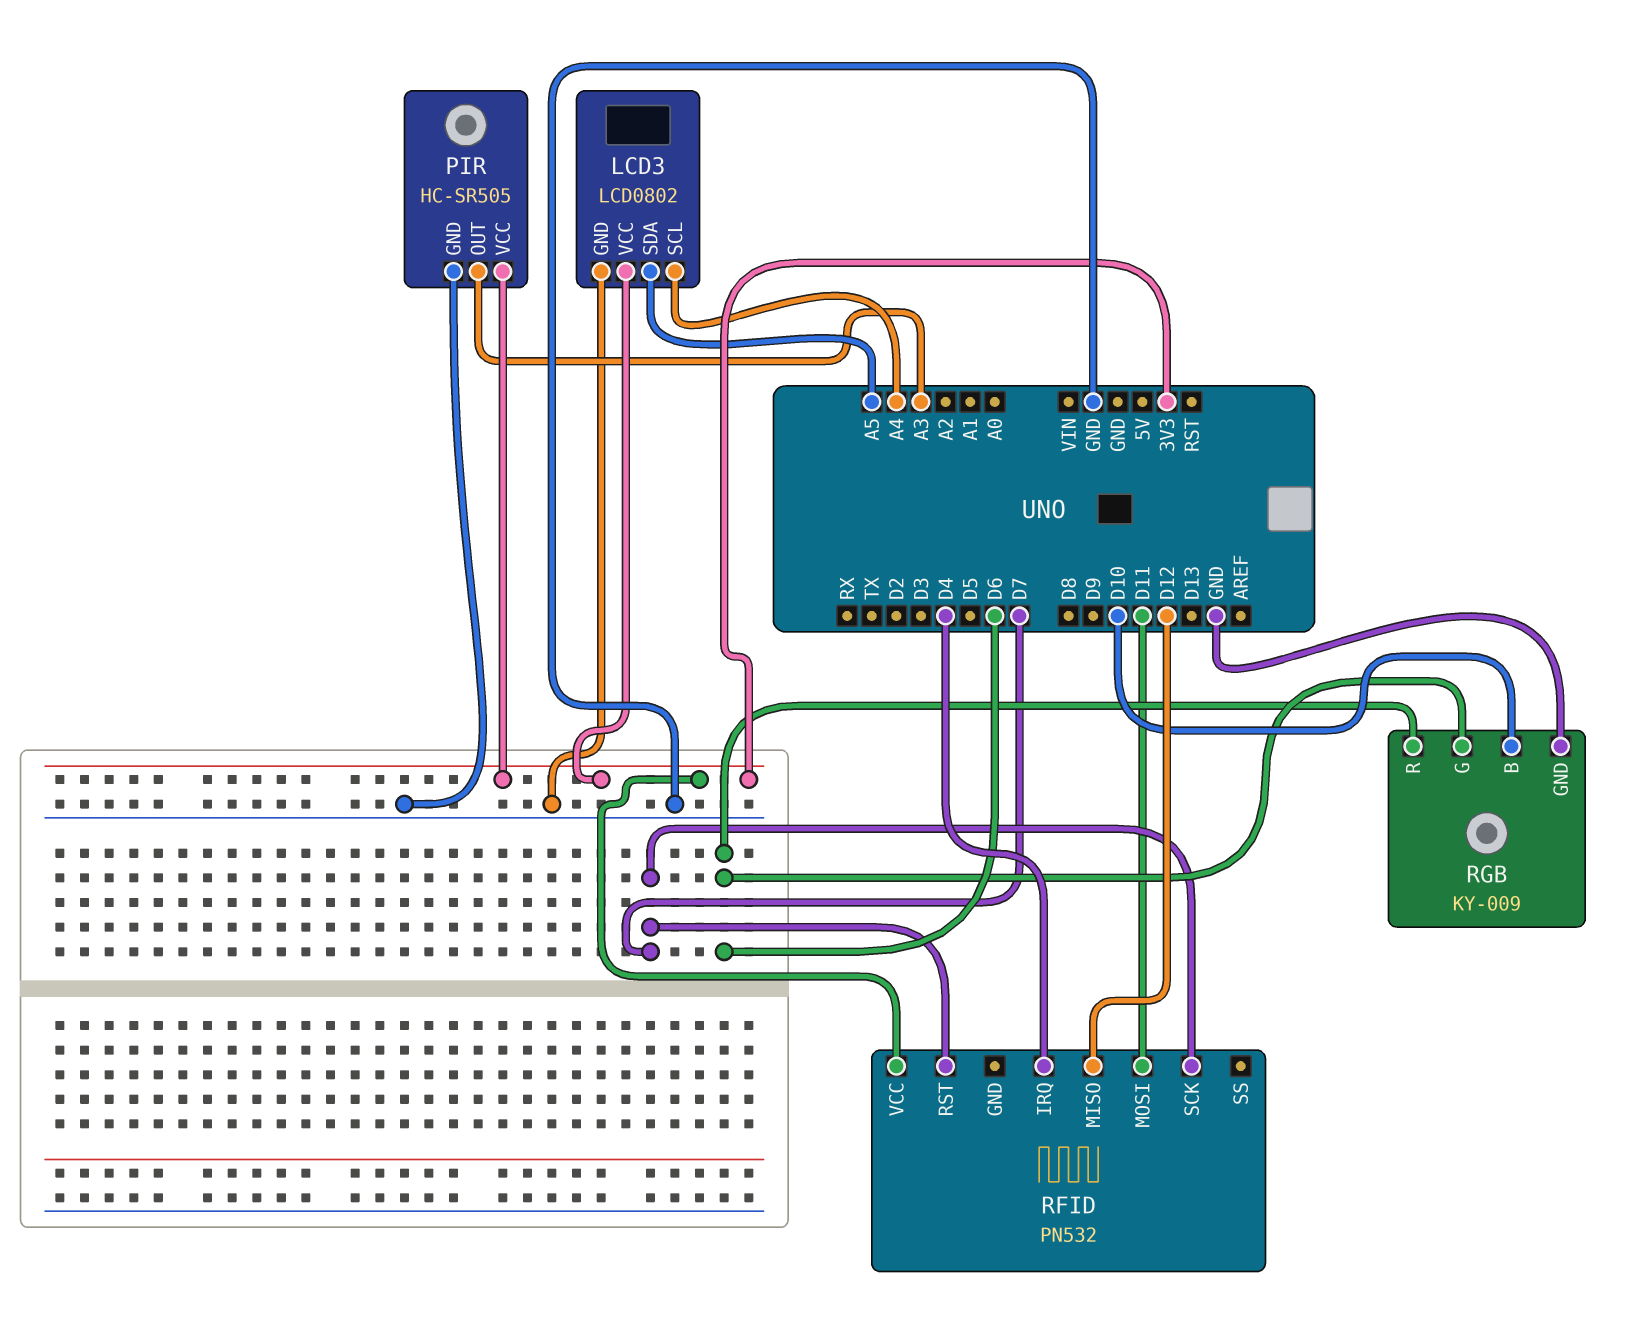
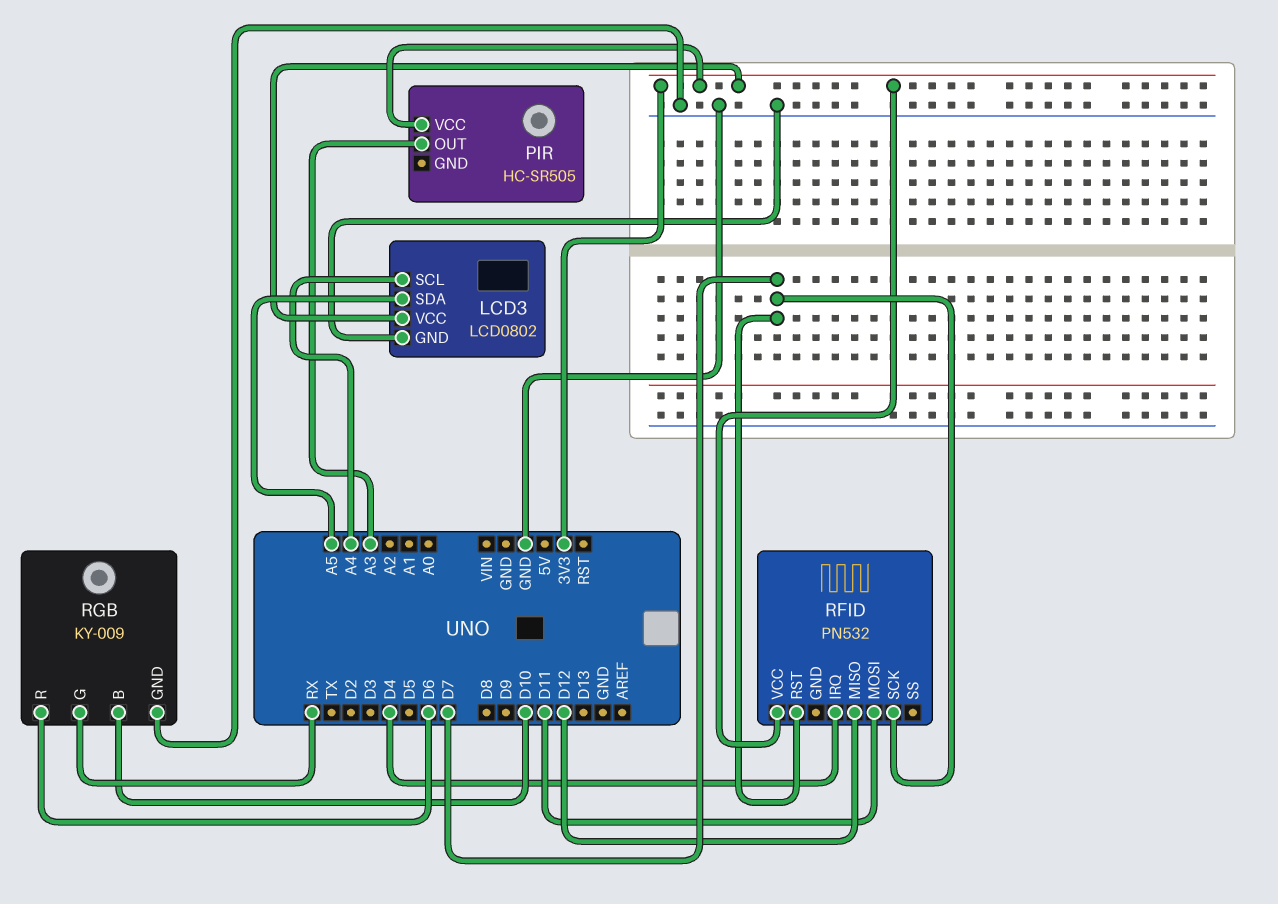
PIR pin GND: GND -> none
RGB pin G: D6 -> RX

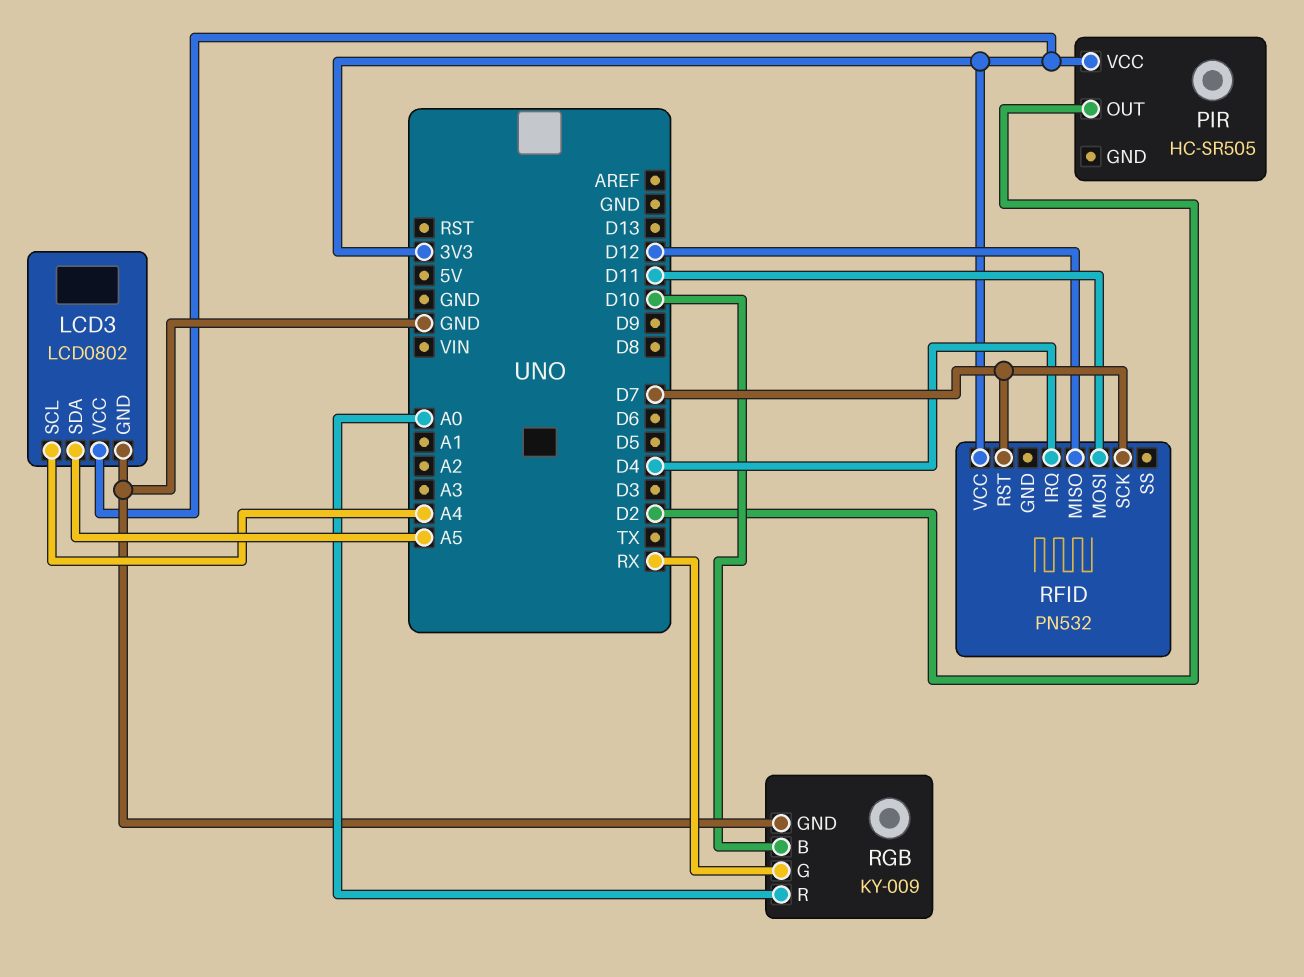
PIR pin OUT: A3 -> D2
RGB pin R: D6 -> A0

